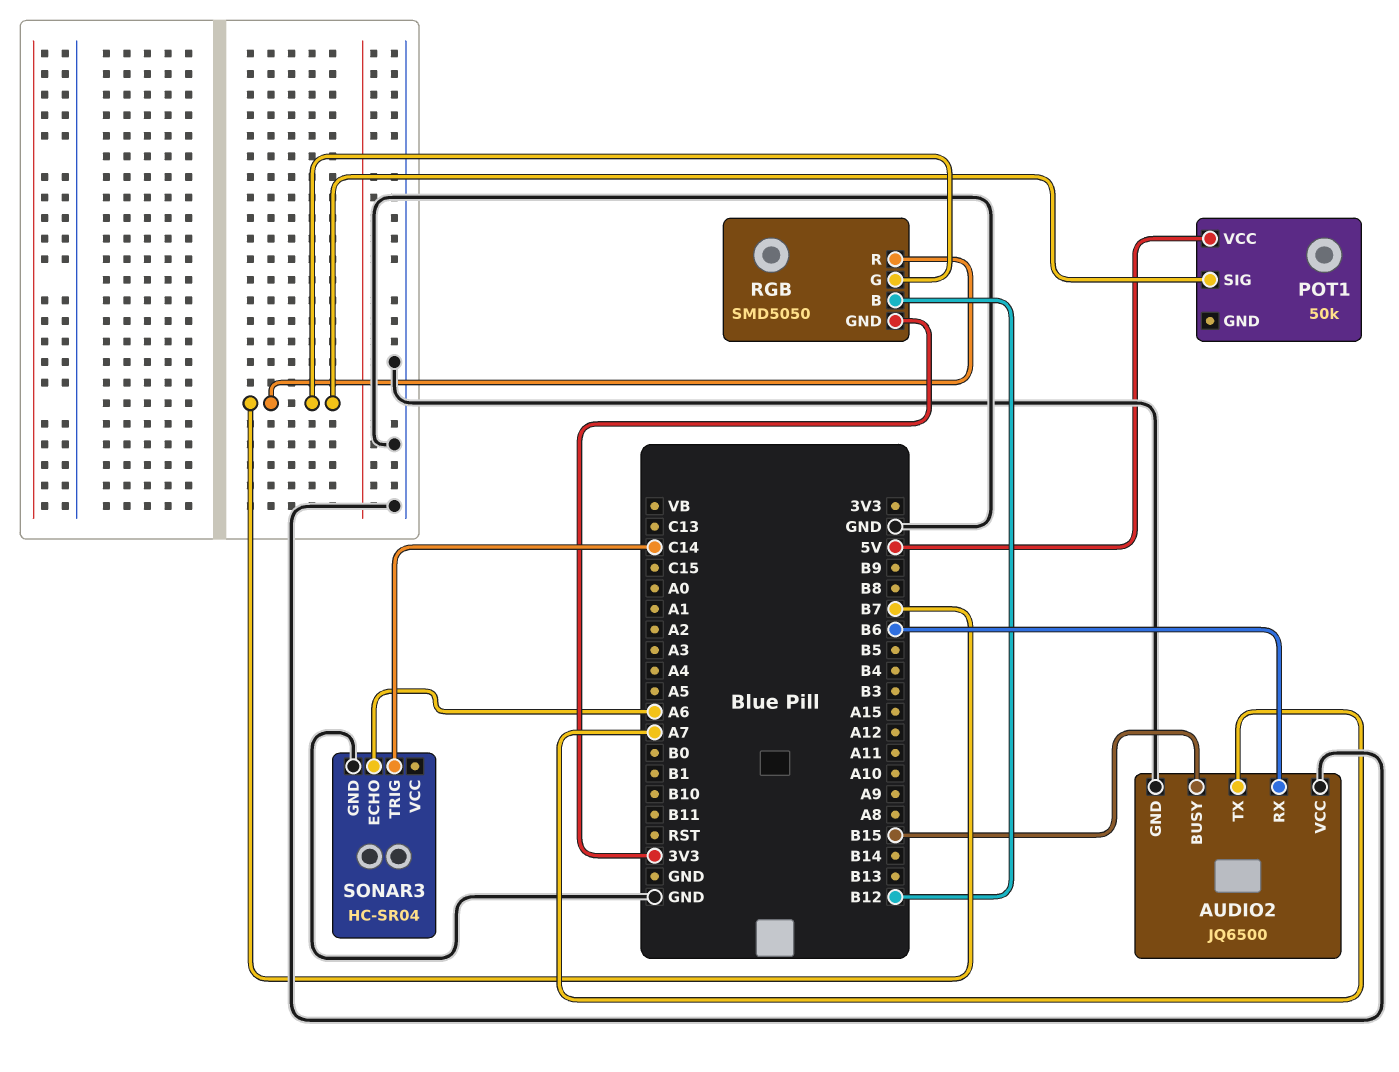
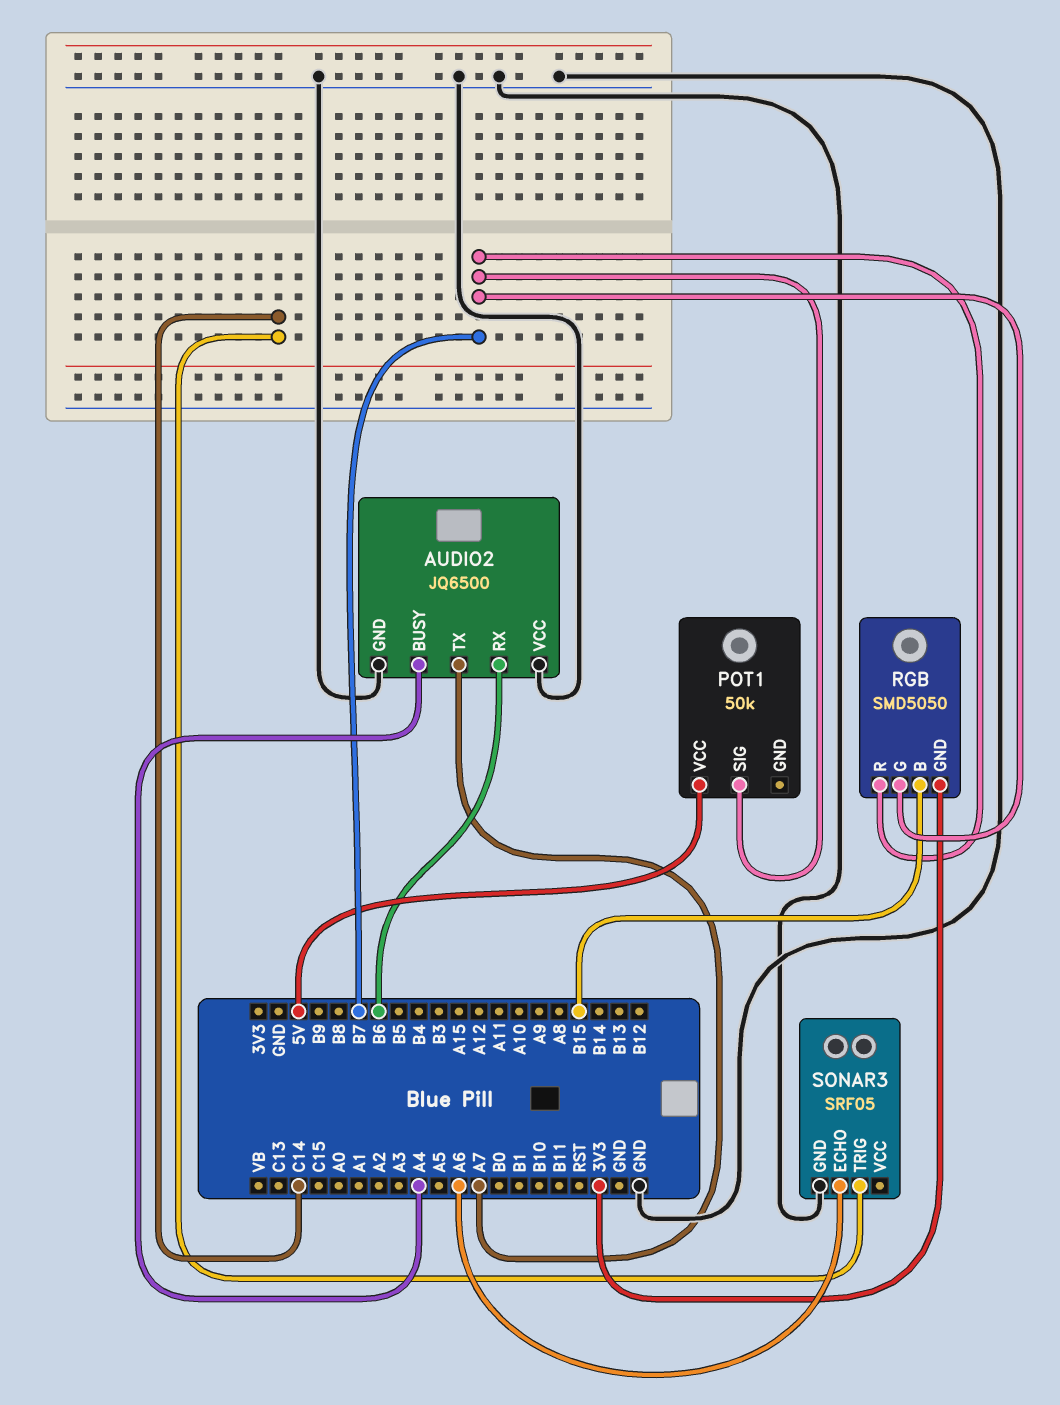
AUDIO2 pin BUSY: B15 -> A4
RGB pin B: B12 -> B15
SONAR3: HC-SR04 -> SRF05

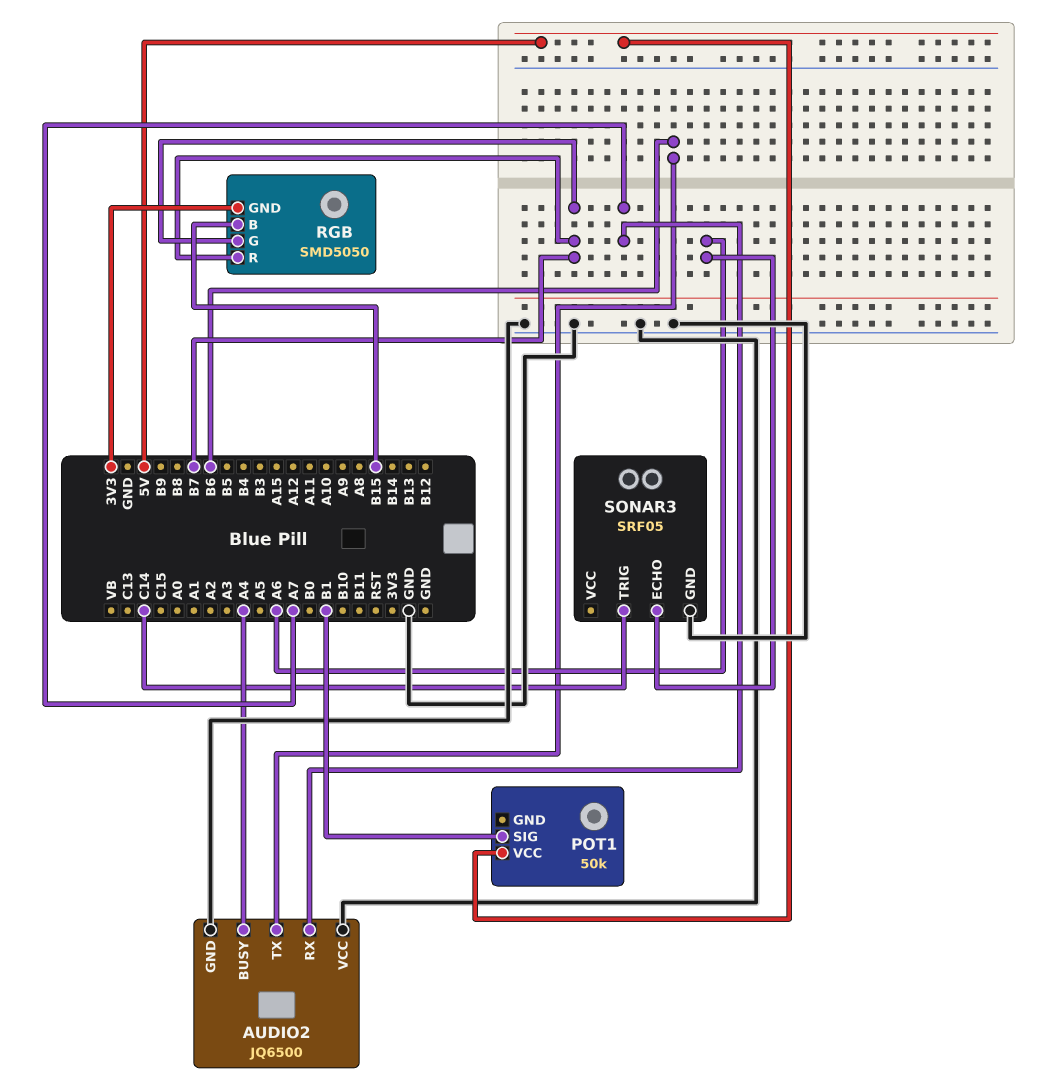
AUDIO2 pin RX: B6 -> A7
AUDIO2 pin TX: A7 -> B6
POT1 pin SIG: B7 -> B1

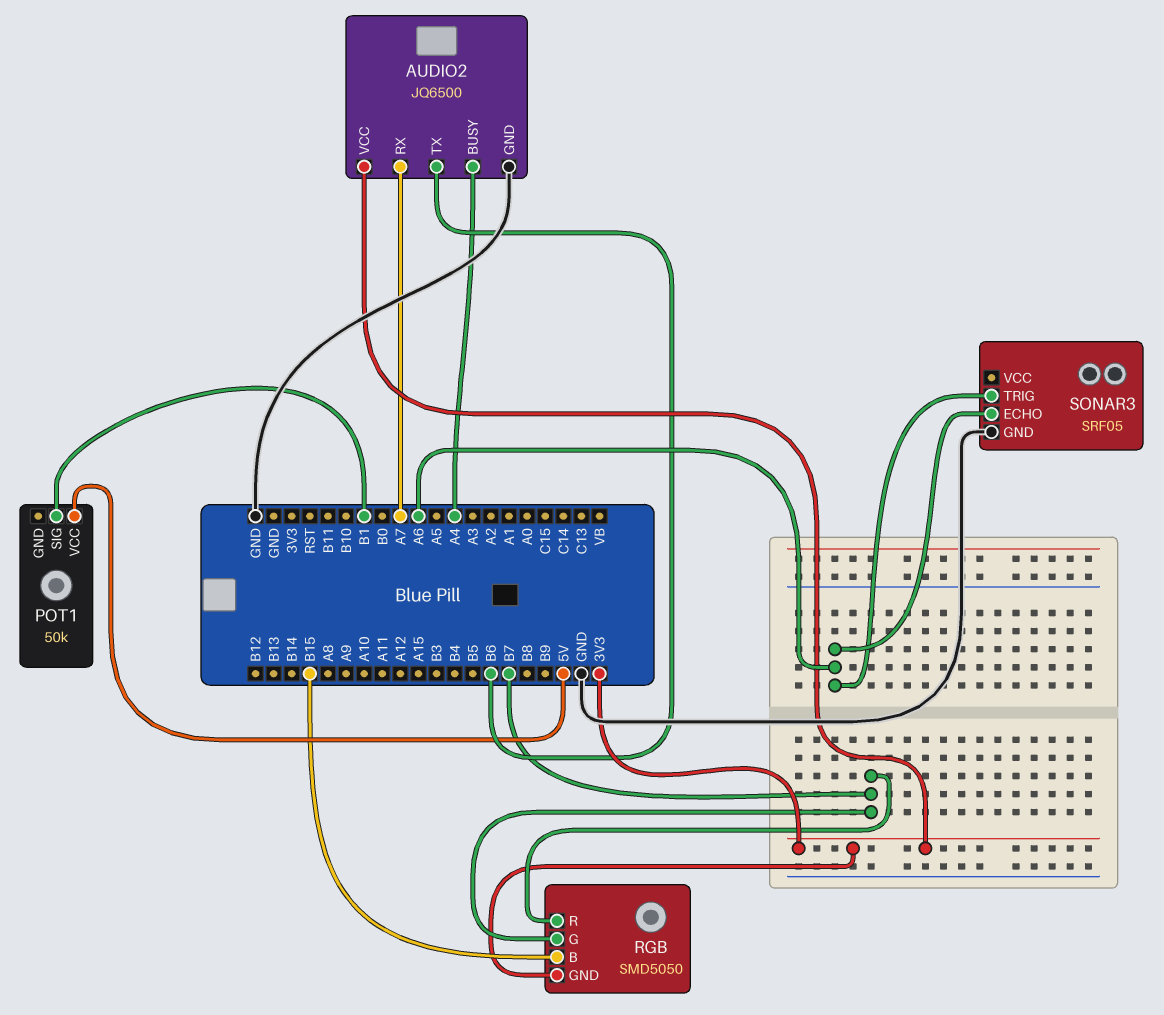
AUDIO2 pin VCC: GND -> 3V3
SONAR3 pin TRIG: C14 -> A6

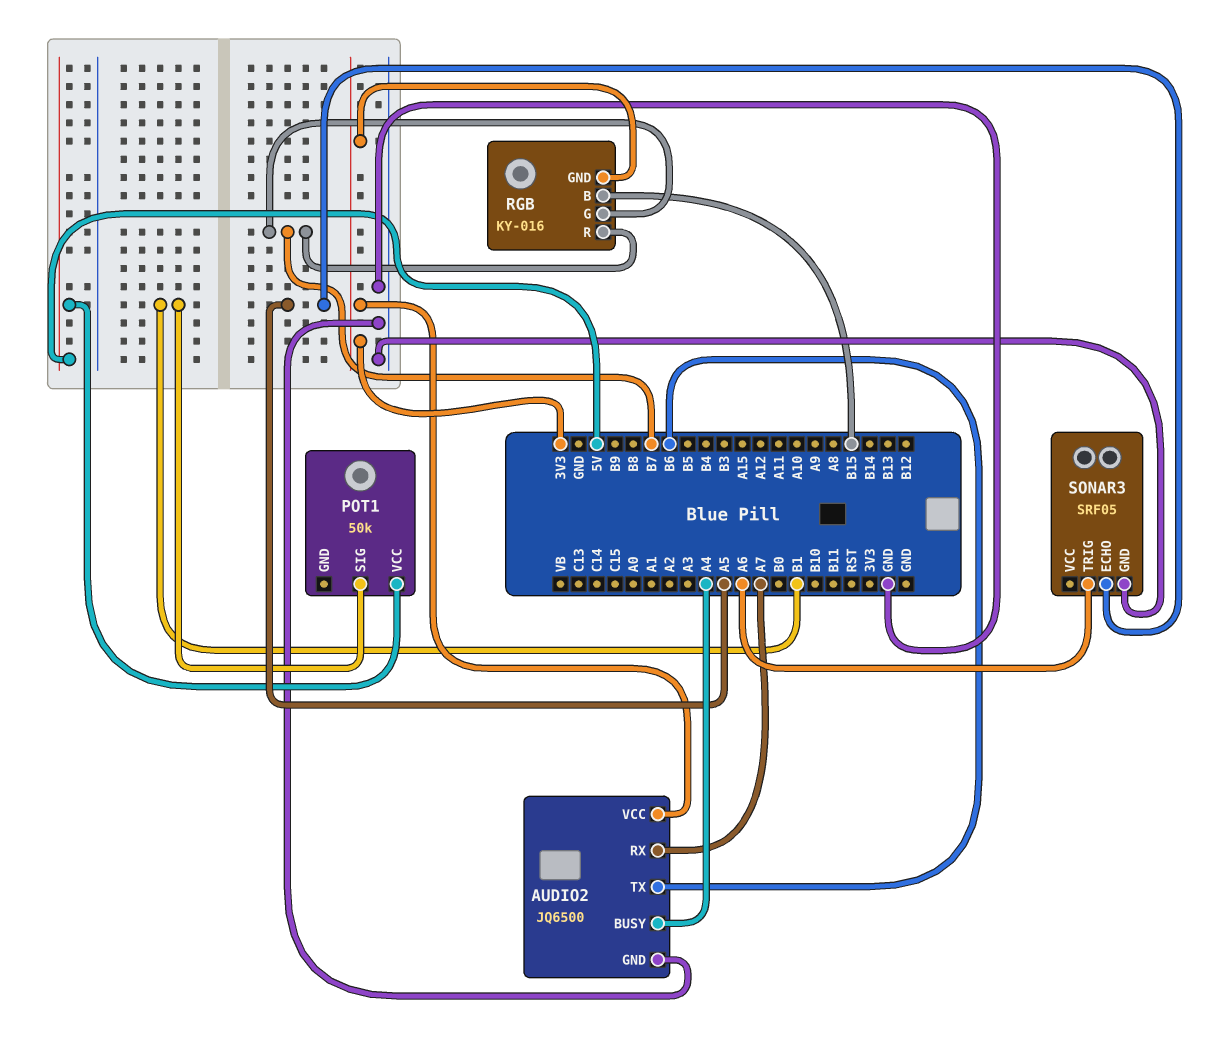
RGB: SMD5050 -> KY-016
SONAR3 pin ECHO: A6 -> A5

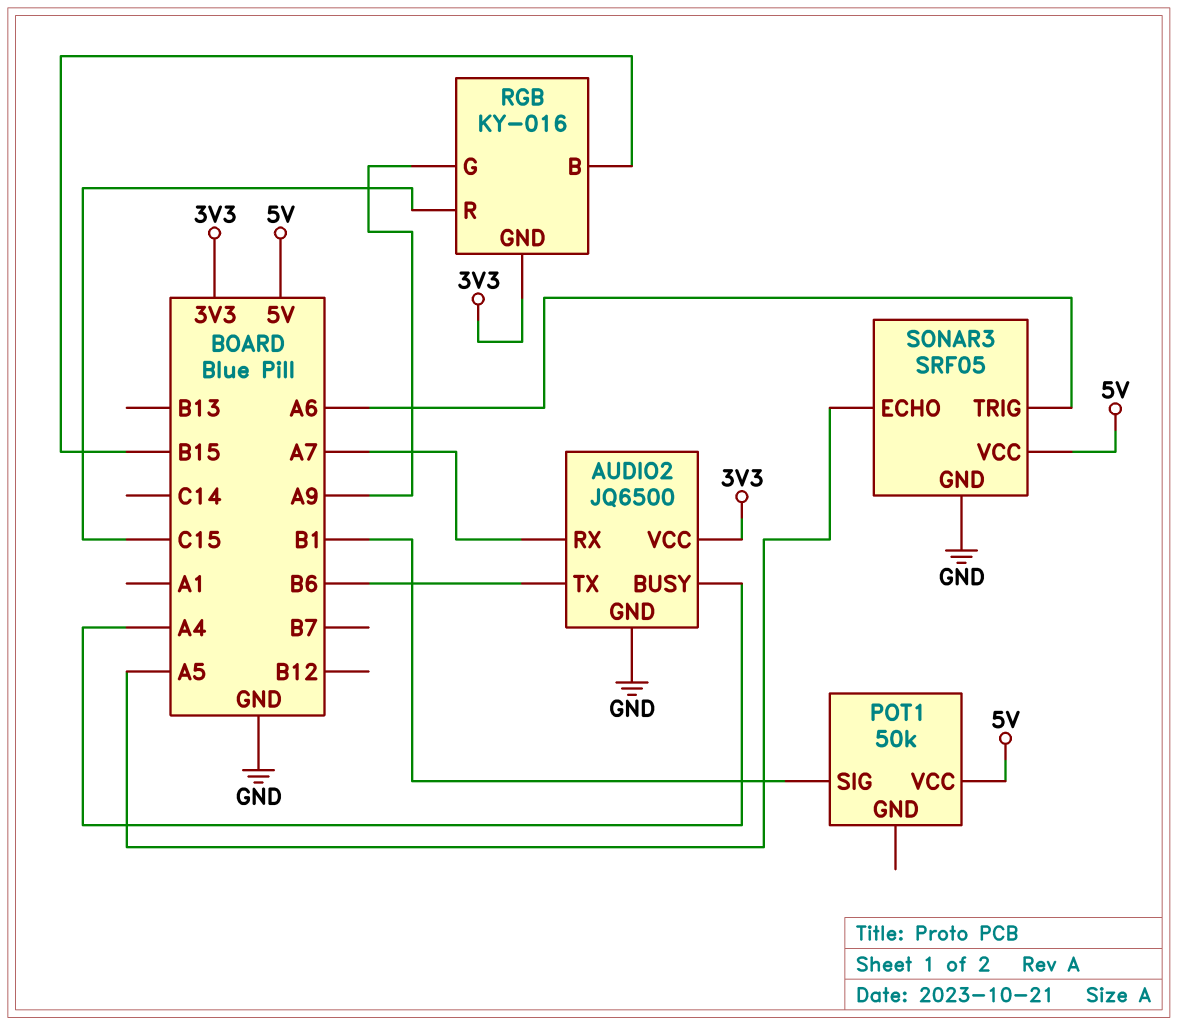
RGB pin G: B7 -> A9
RGB pin R: B7 -> C15
SONAR3 pin VCC: none -> 5V

